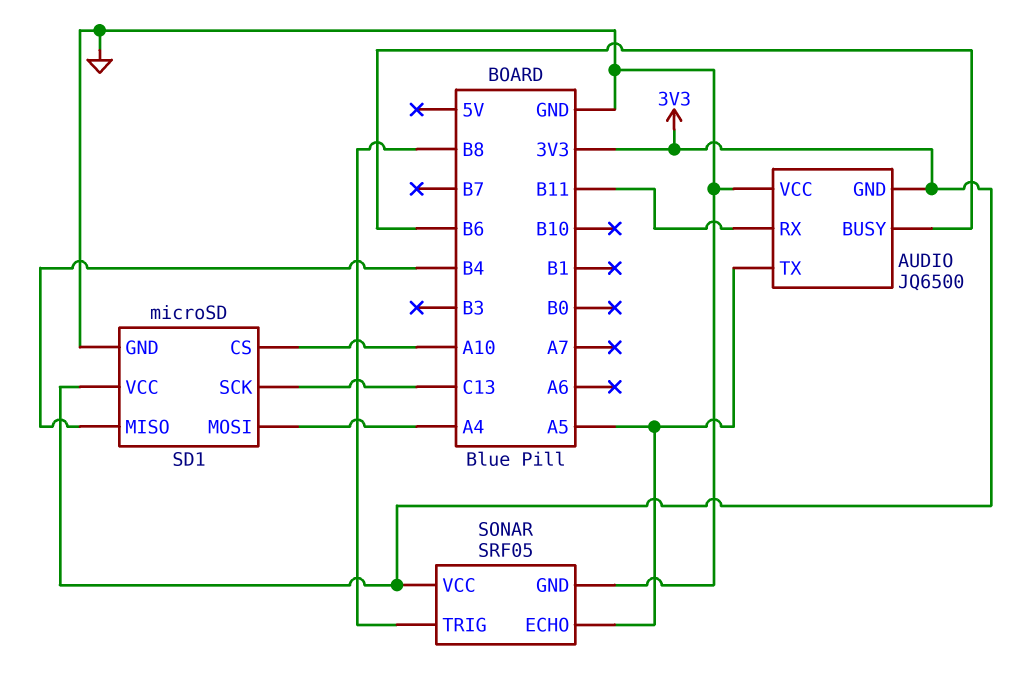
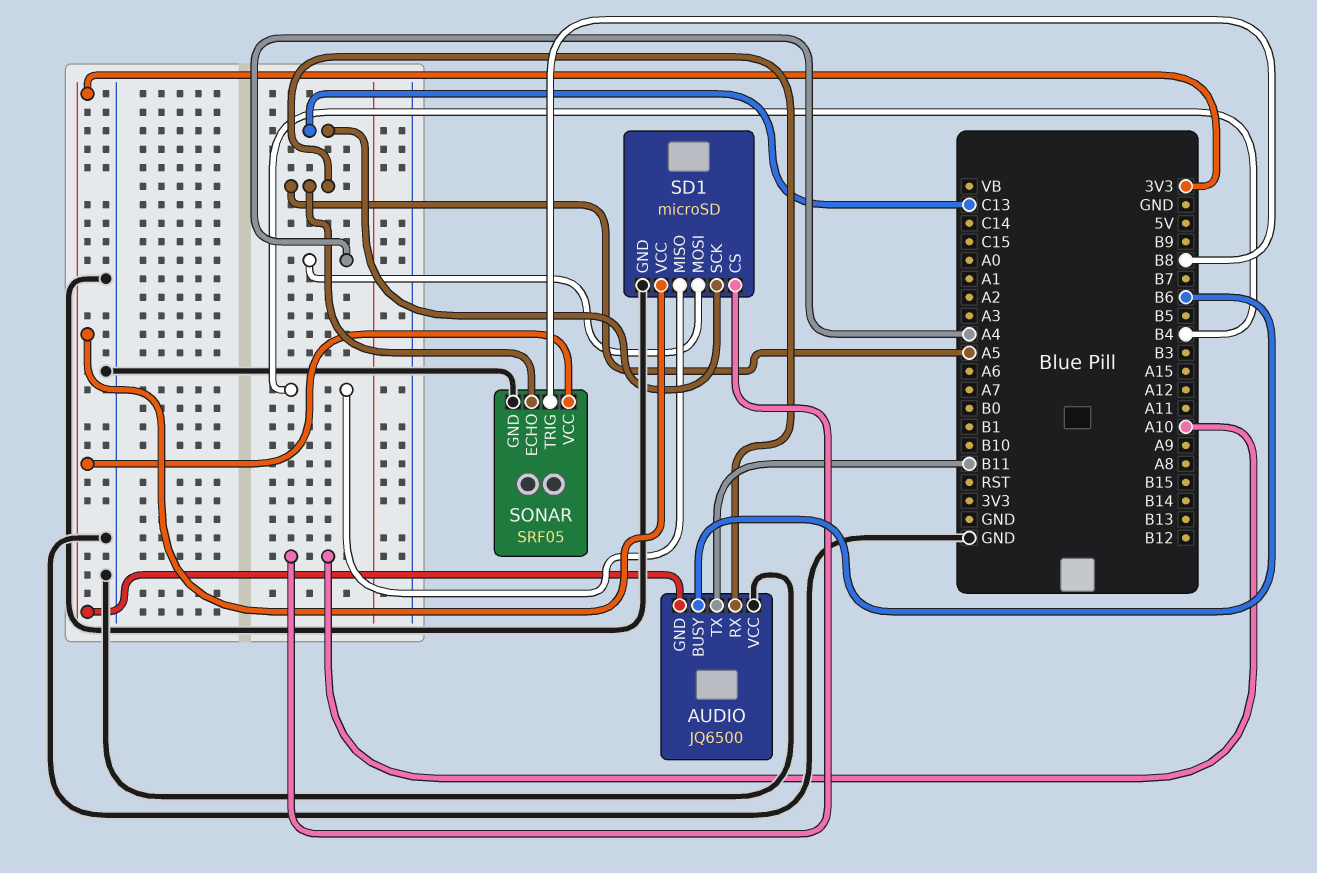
AUDIO pin RX: B11 -> A5
AUDIO pin TX: A5 -> B11

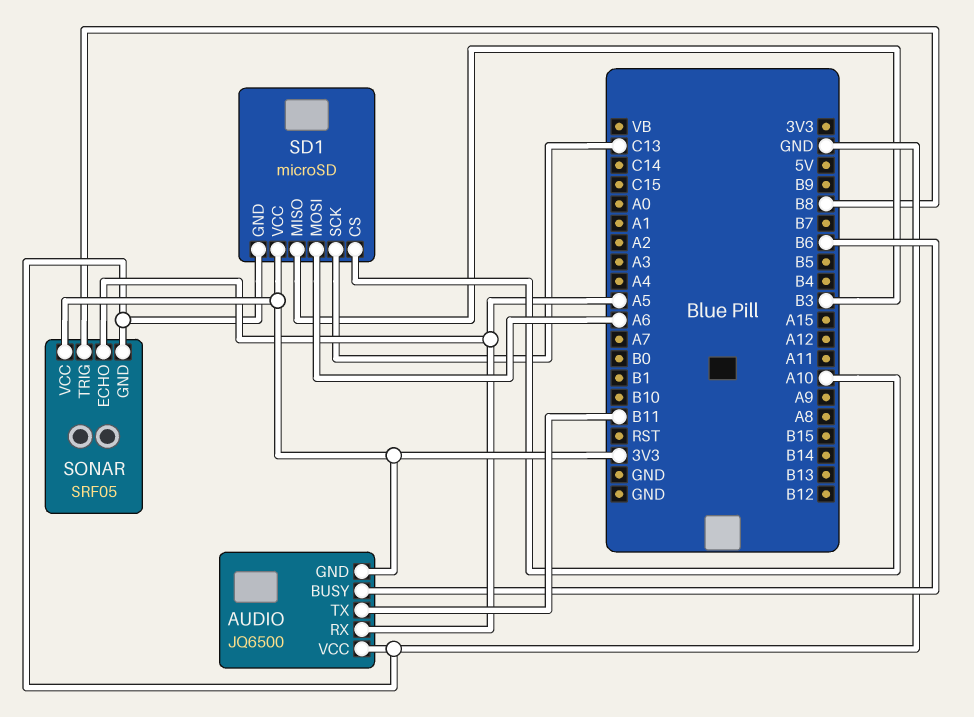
SD1 pin MISO: B4 -> B3
SD1 pin MOSI: A4 -> A6

